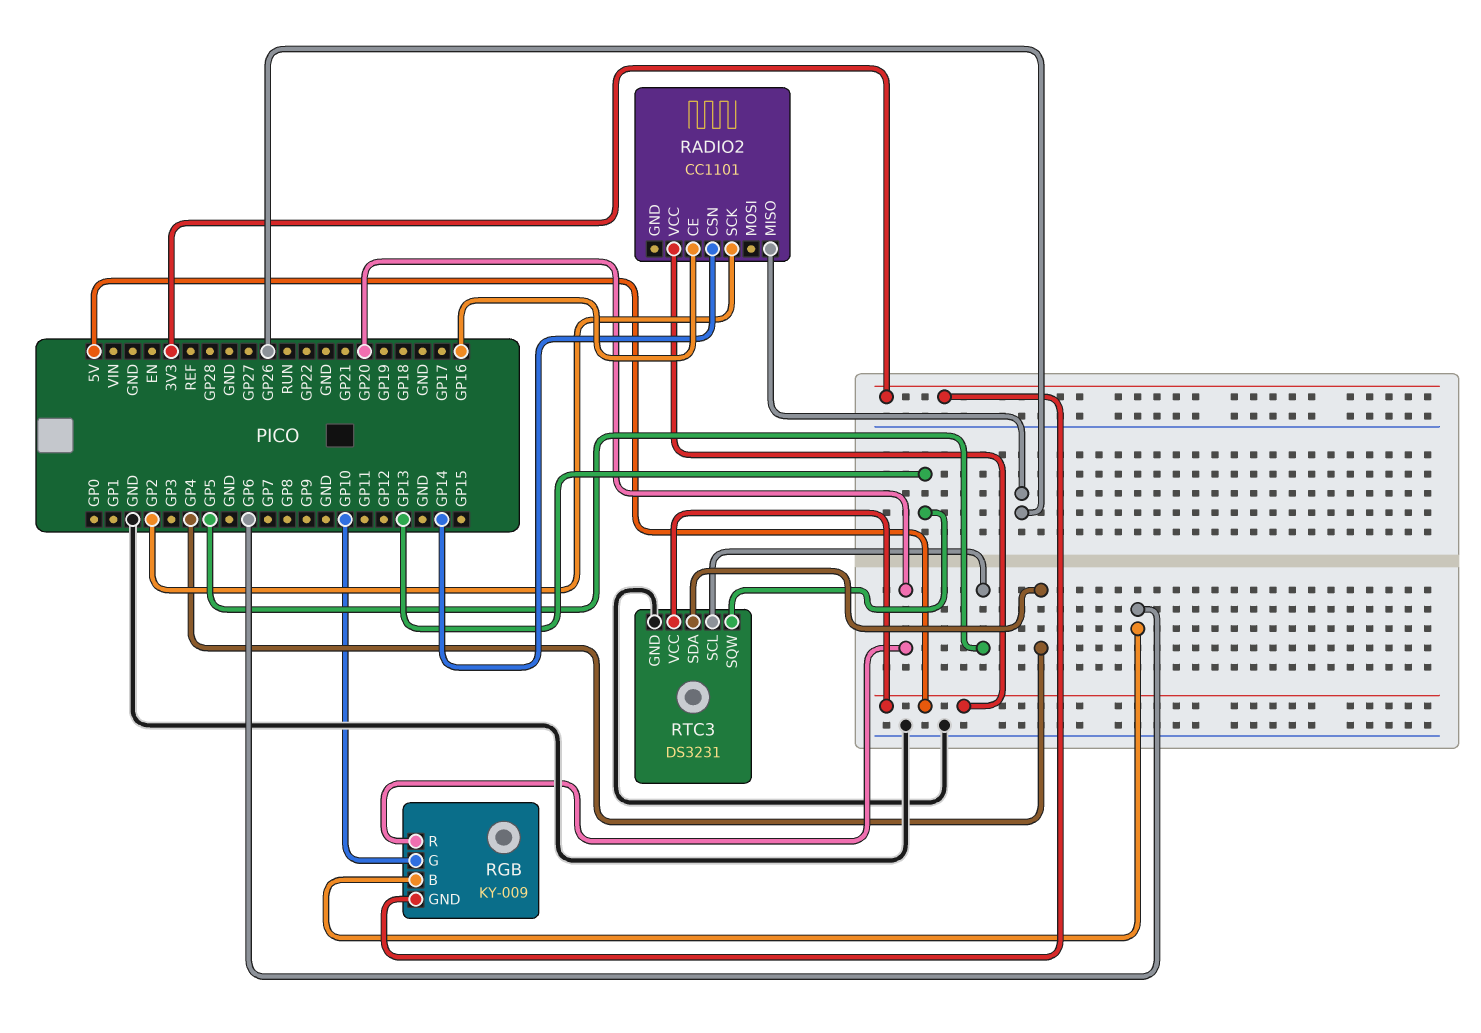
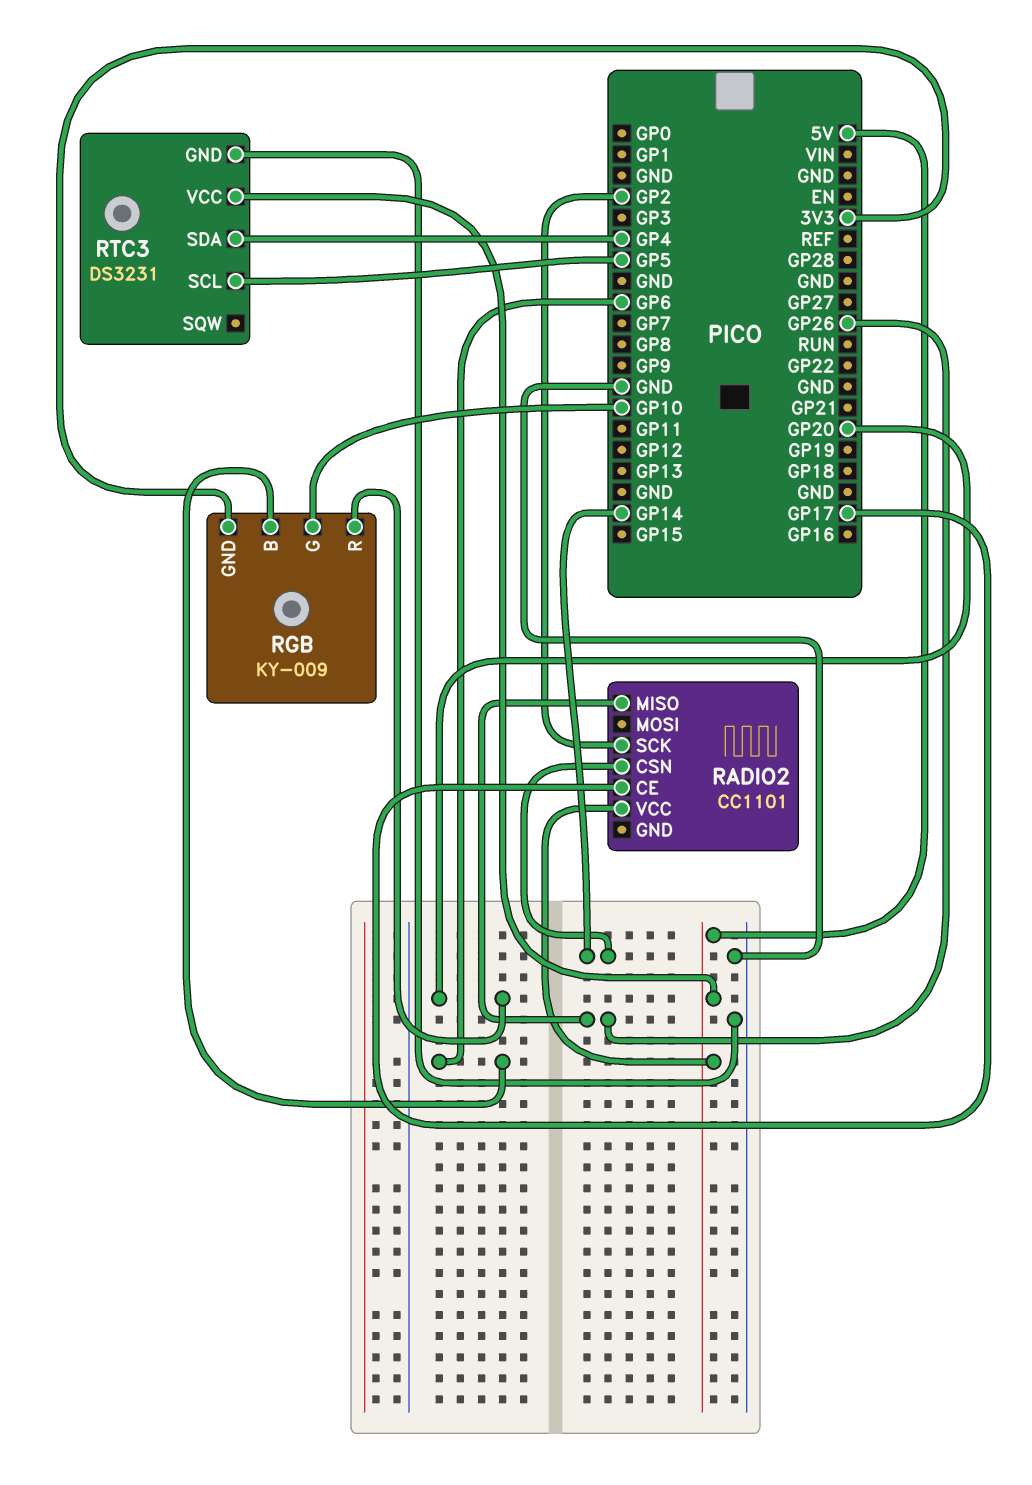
RADIO2 pin CE: GP16 -> GP17
RTC3 pin SQW: GP13 -> none

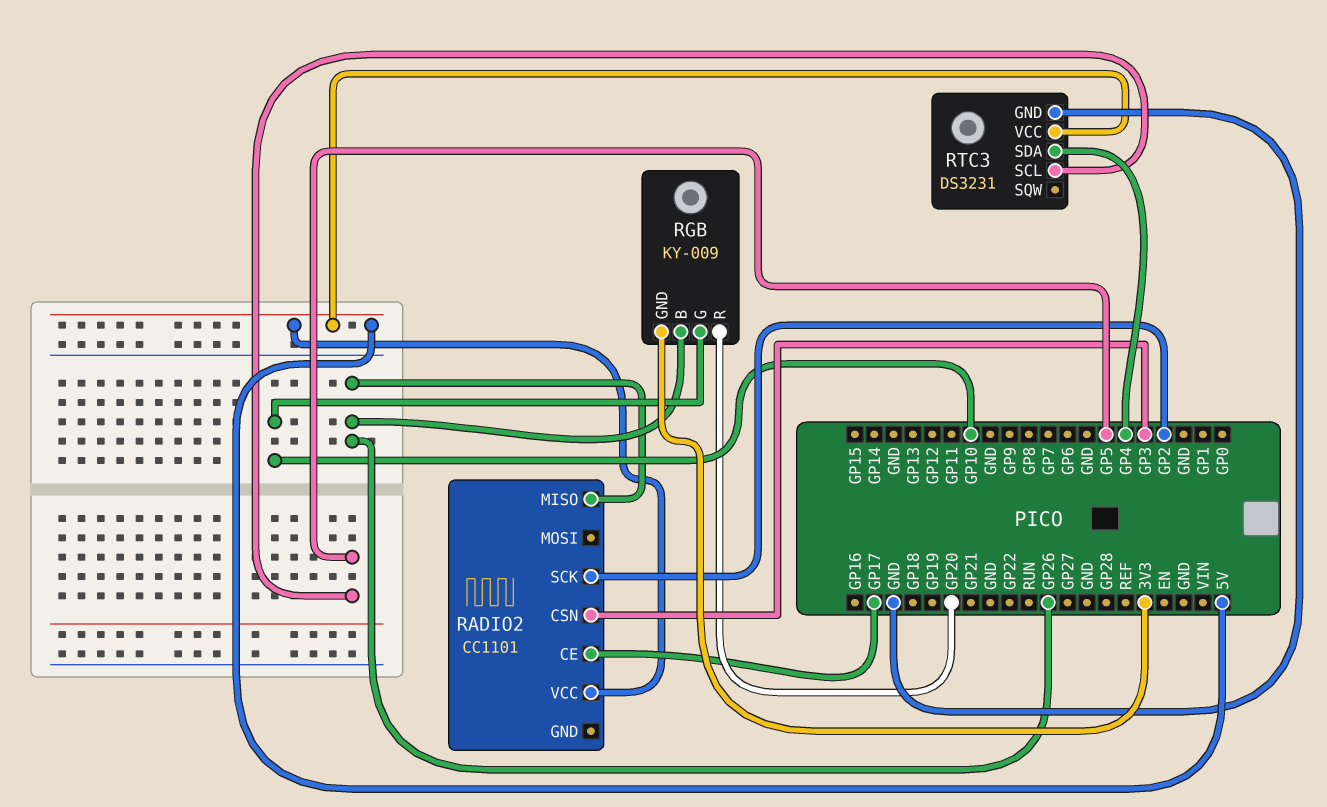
RADIO2 pin CSN: GP14 -> GP3
RGB pin B: GP6 -> GP26

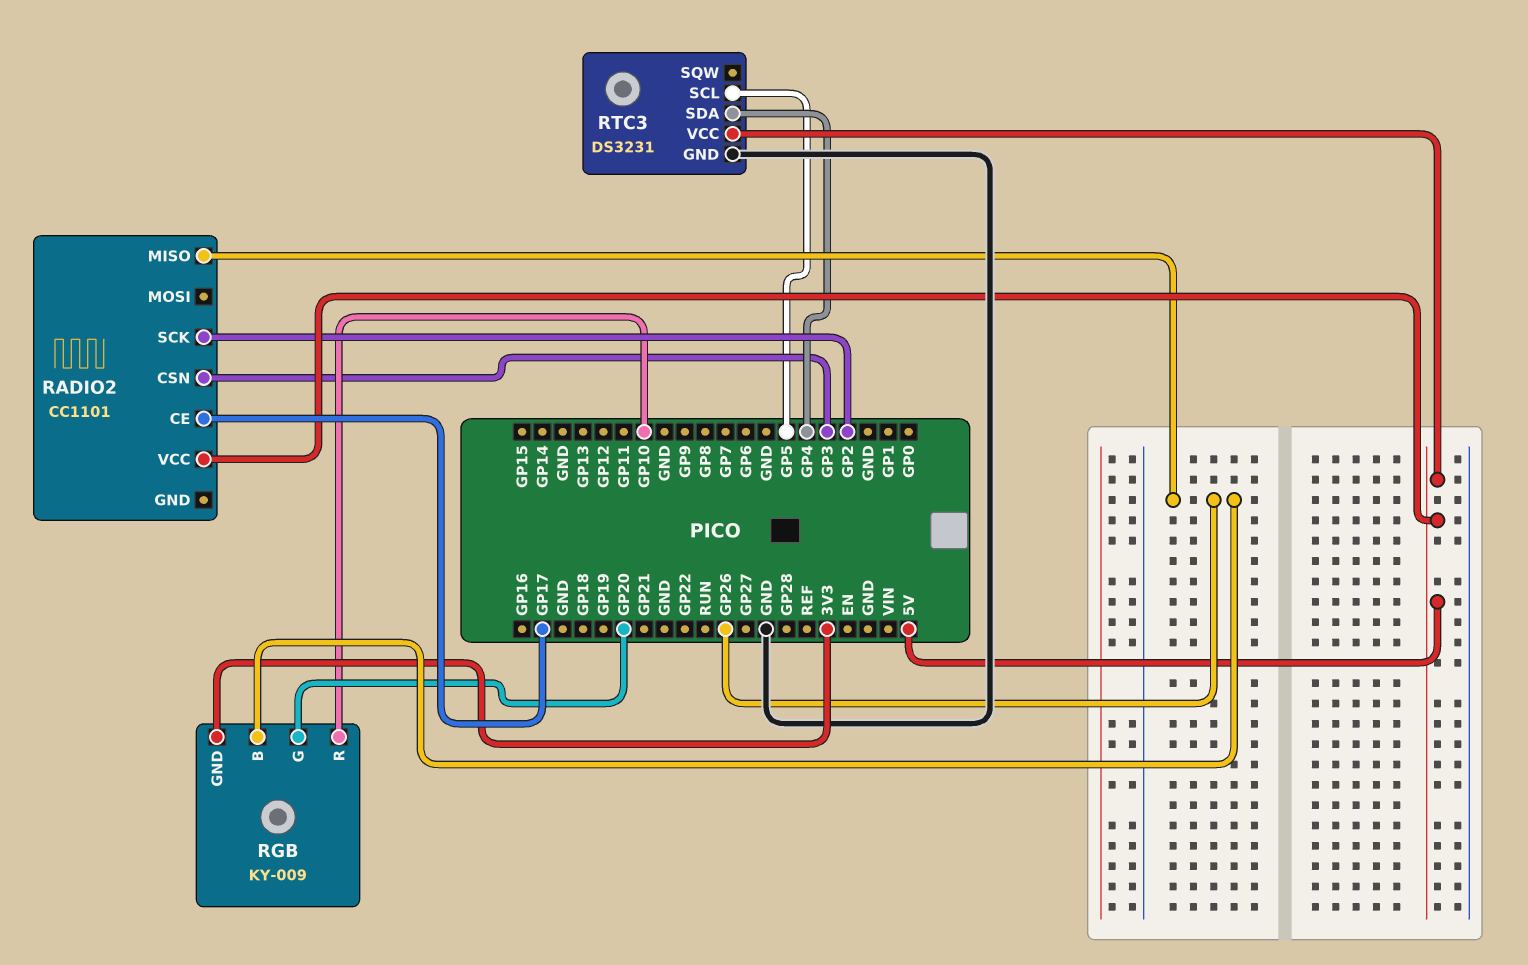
RGB pin G: GP10 -> GP20
RGB pin R: GP20 -> GP10

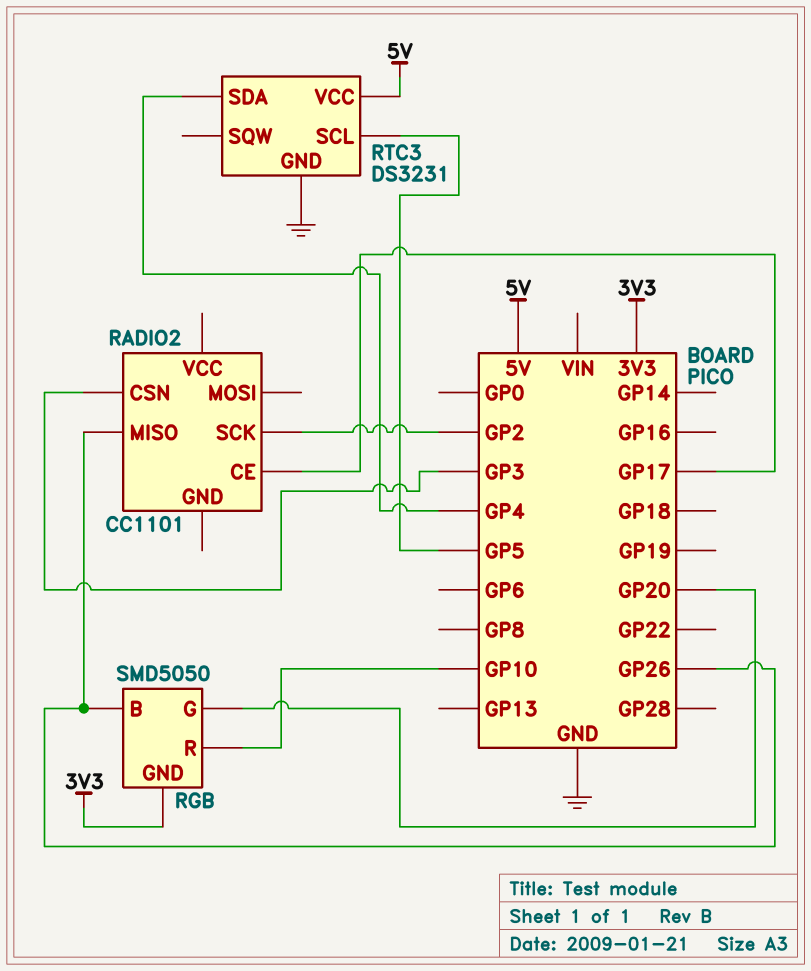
RADIO2 pin VCC: 5V -> none
RGB: KY-009 -> SMD5050

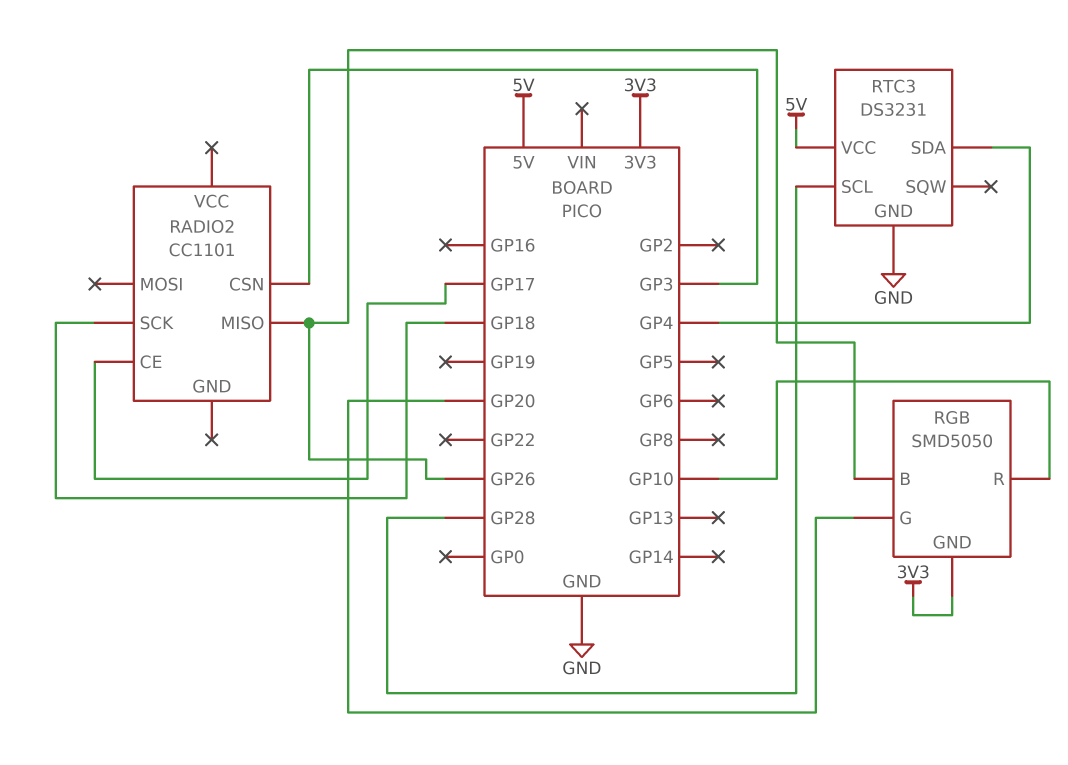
RADIO2 pin SCK: GP2 -> GP18
RTC3 pin SCL: GP5 -> GP28

